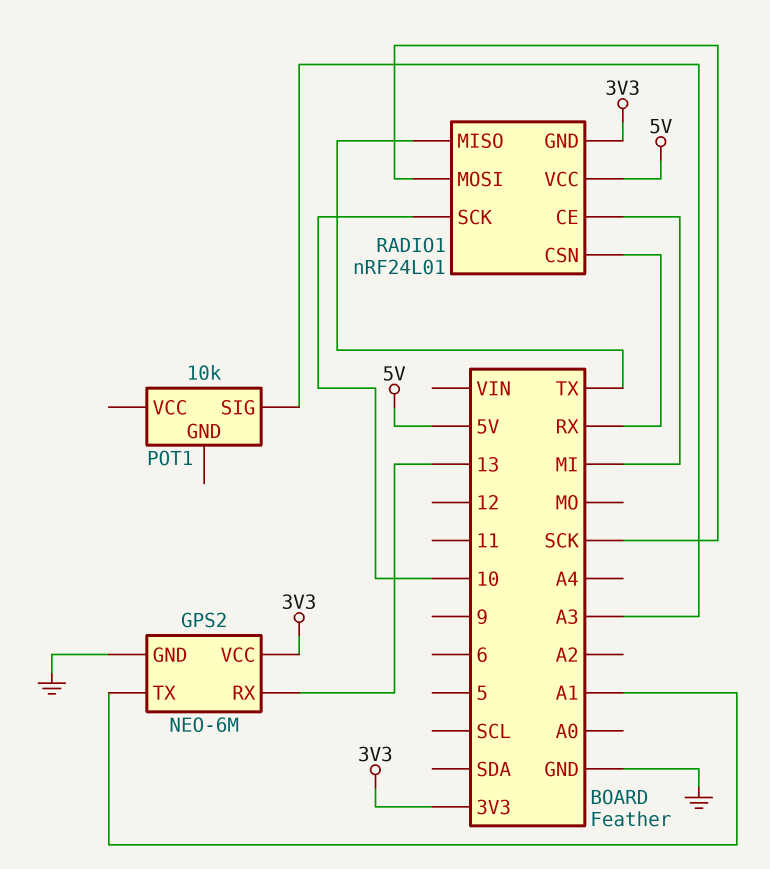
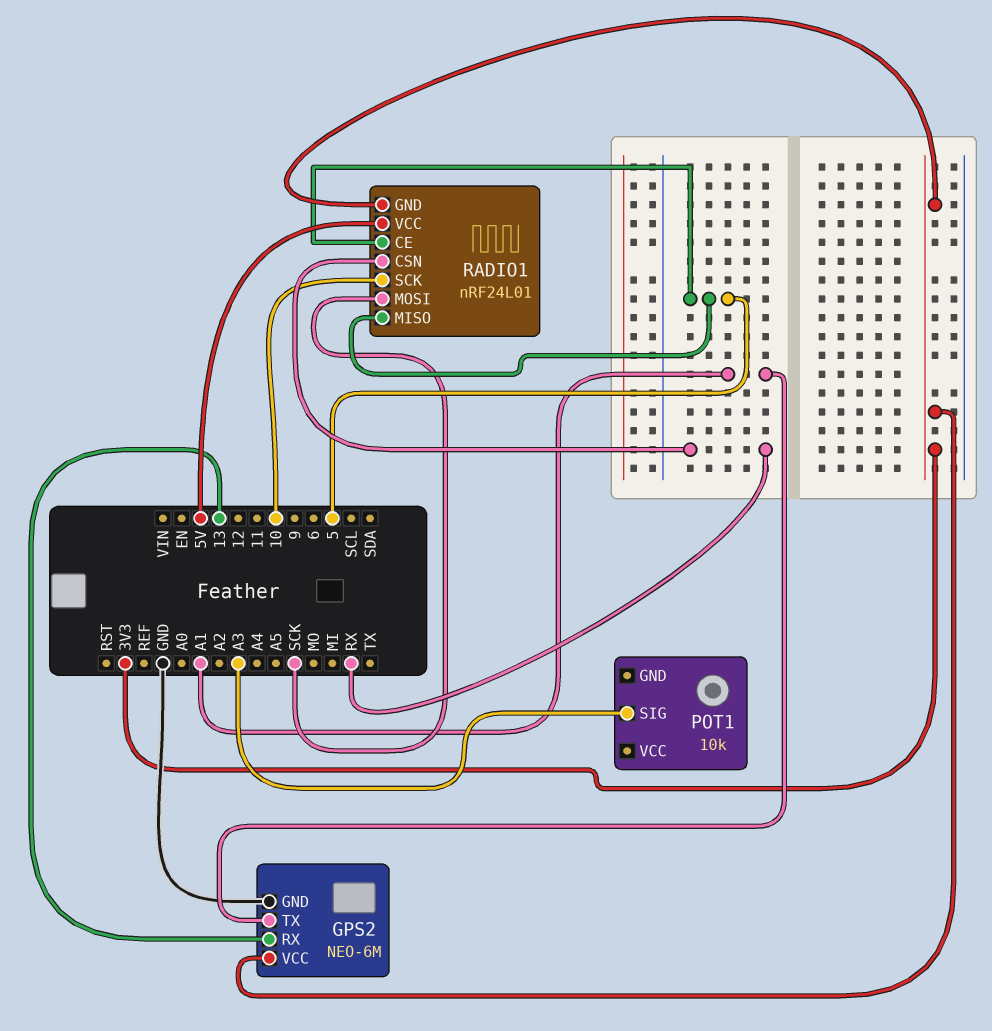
RADIO1 pin CE: MI -> 5
RADIO1 pin MISO: TX -> 5

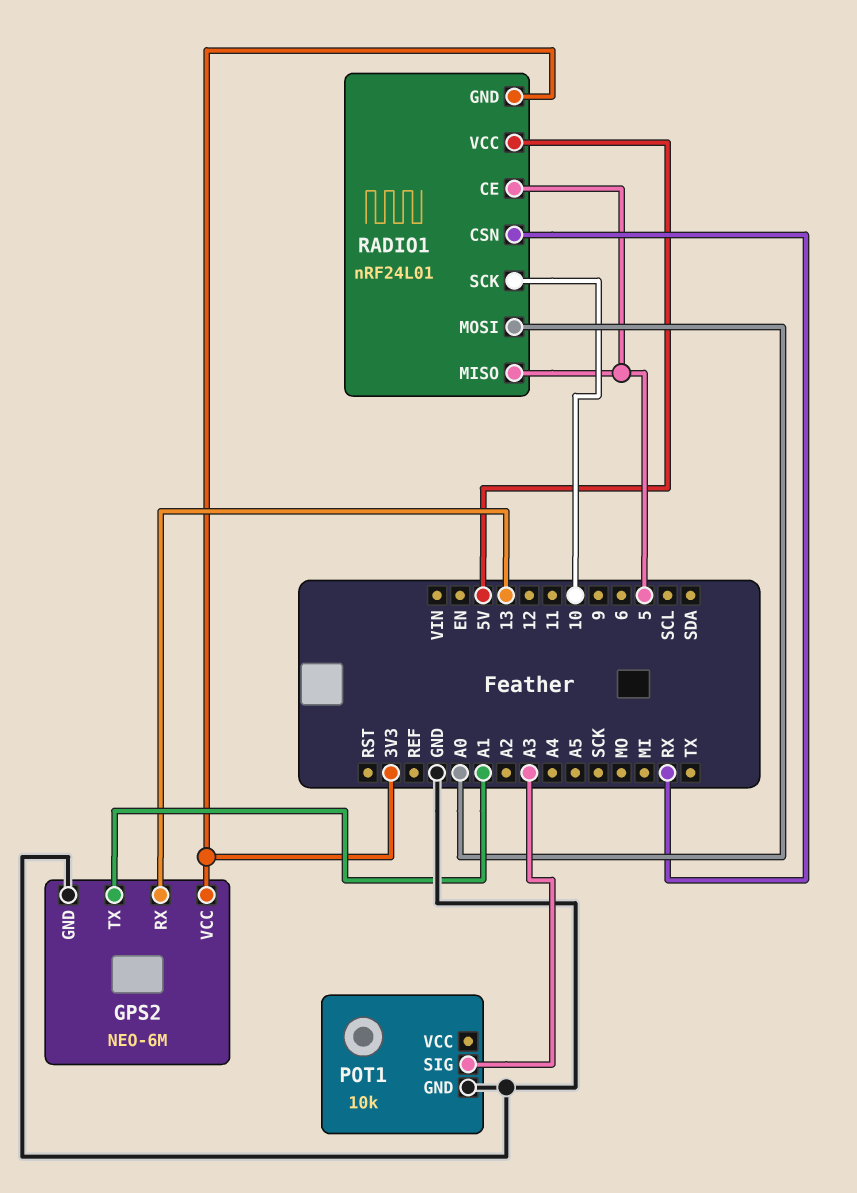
POT1 pin GND: none -> GND
RADIO1 pin MOSI: SCK -> A0

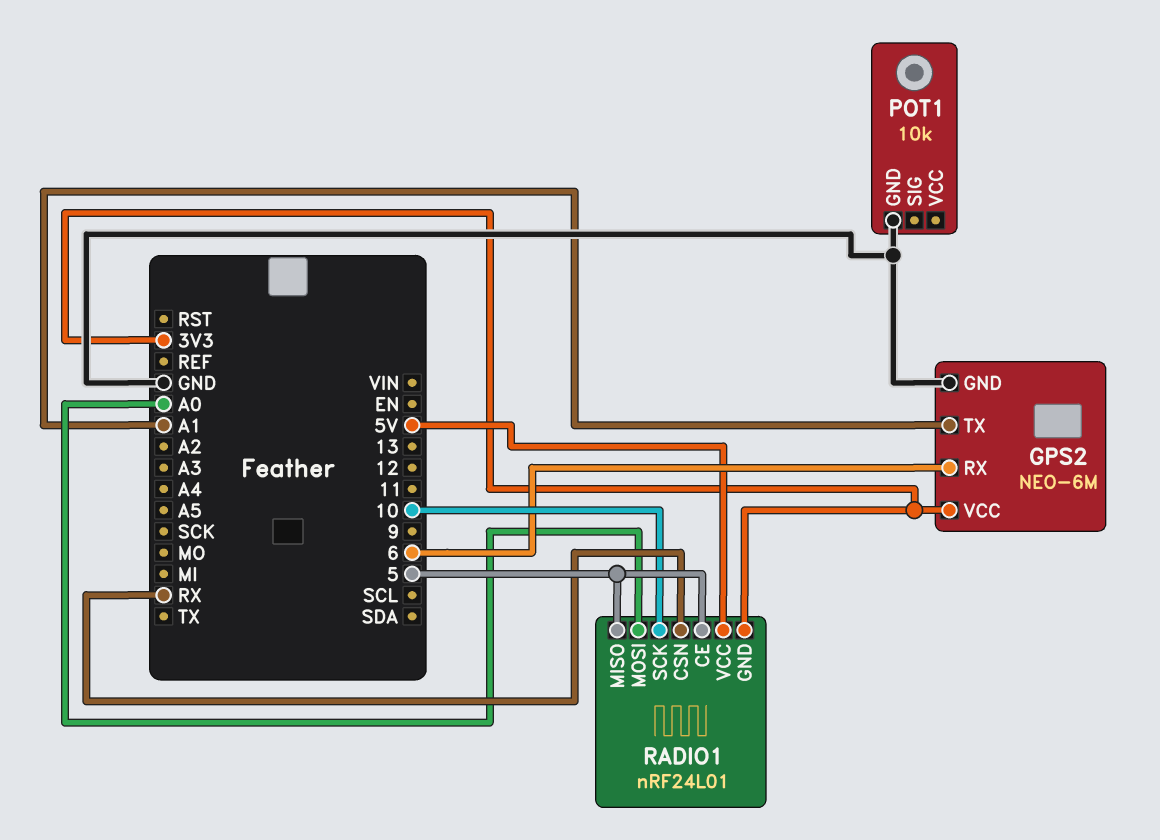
GPS2 pin RX: 13 -> 6
POT1 pin SIG: A3 -> none

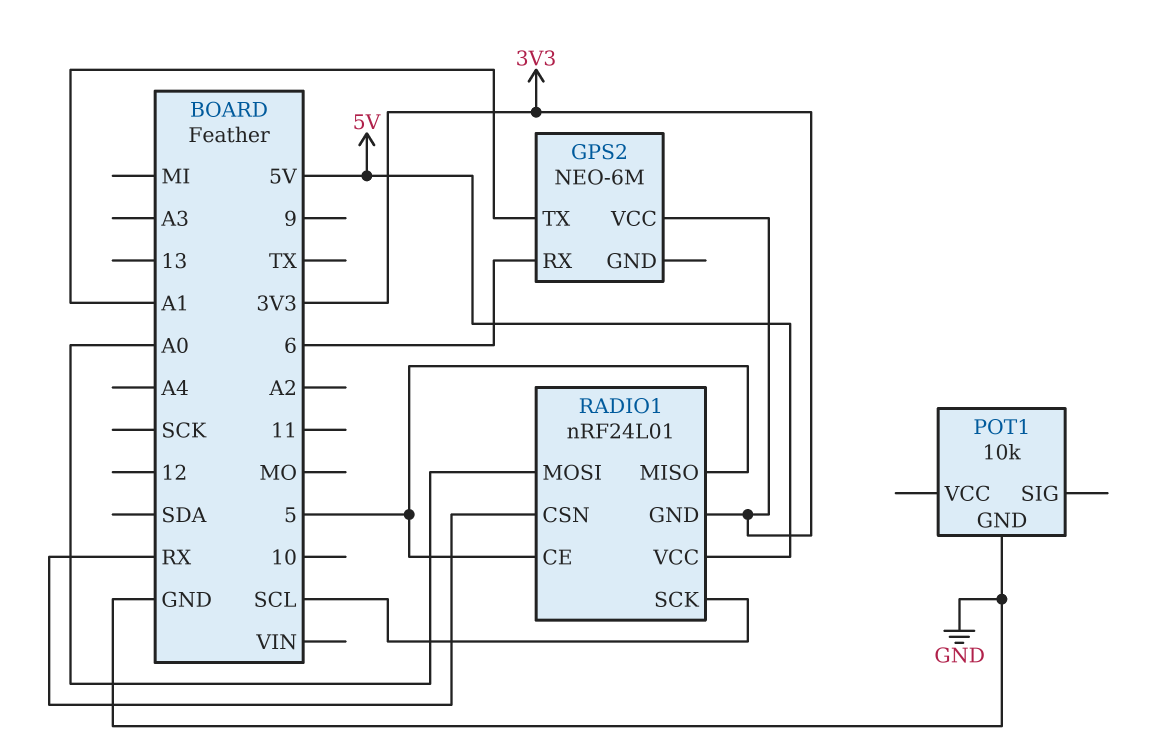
GPS2 pin GND: GND -> none
RADIO1 pin SCK: 10 -> SCL

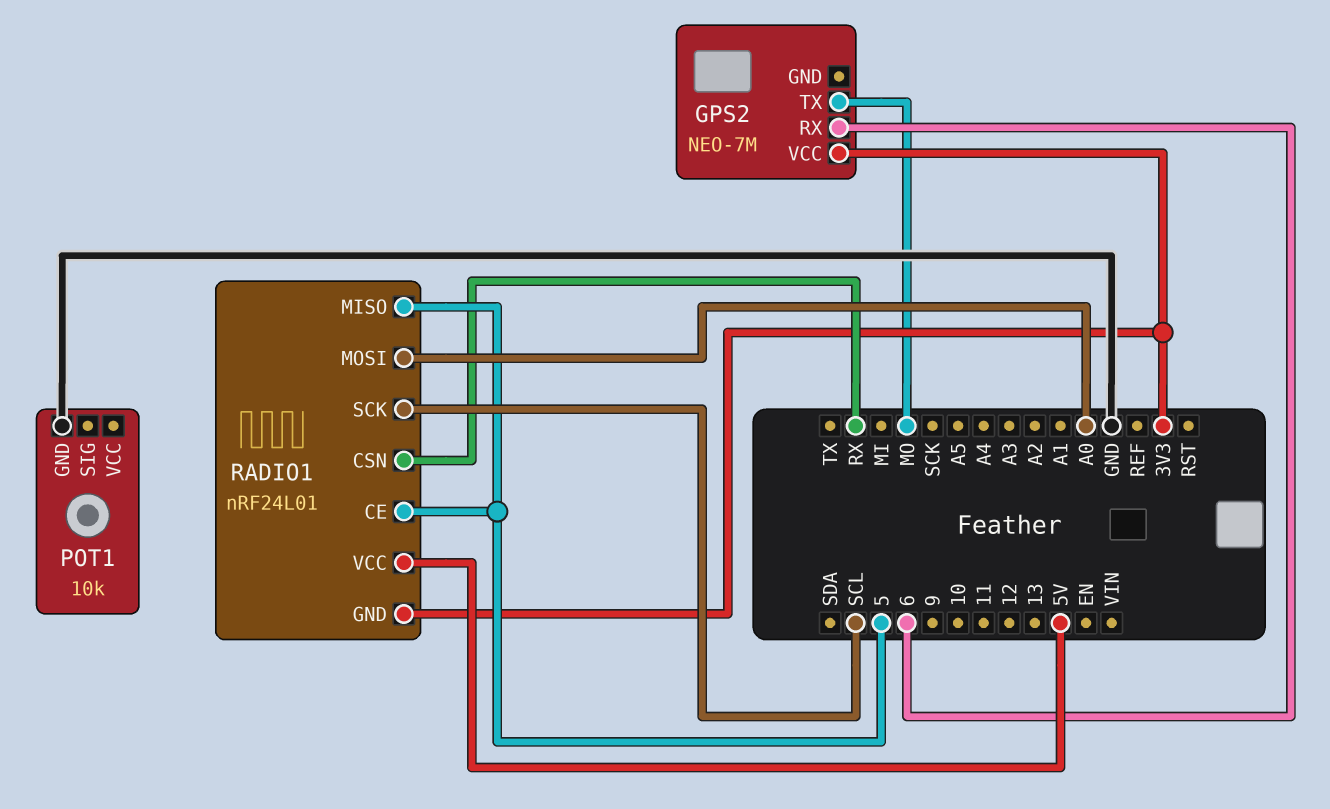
GPS2: NEO-6M -> NEO-7M
GPS2 pin TX: A1 -> MO

